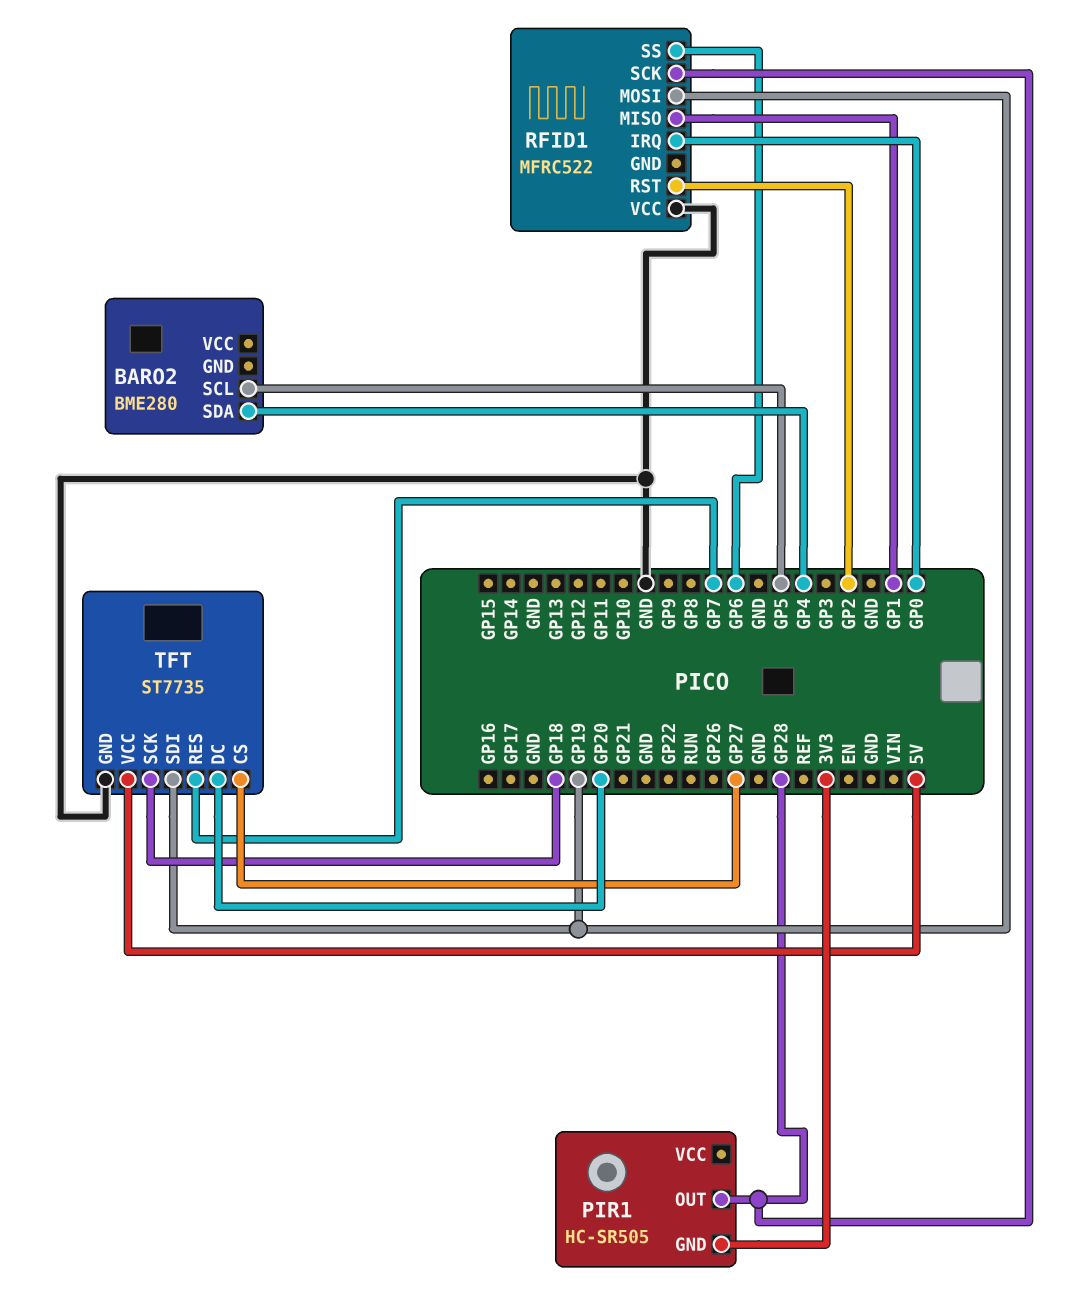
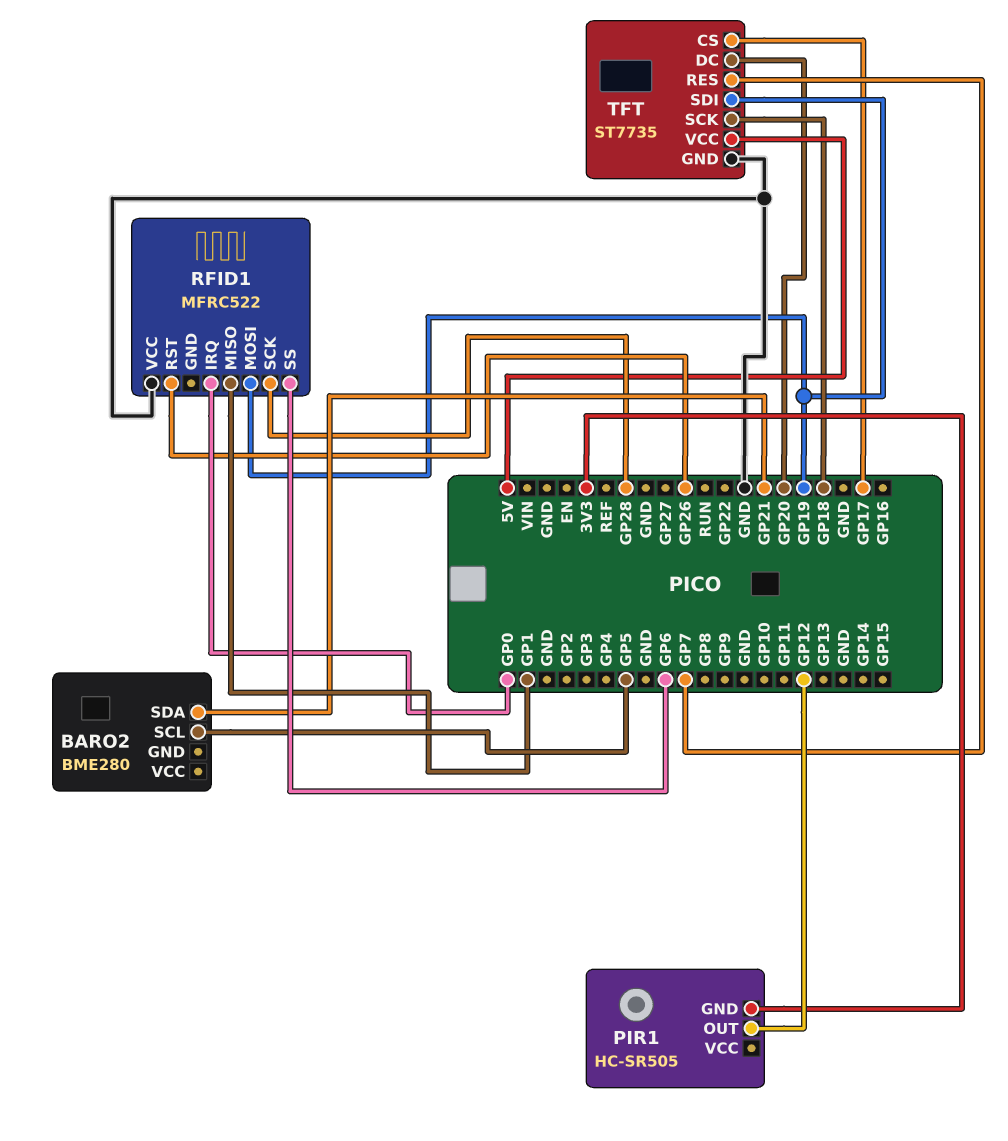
BARO2 pin SDA: GP4 -> GP21
PIR1 pin OUT: GP28 -> GP12
RFID1 pin RST: GP2 -> GP26
TFT pin CS: GP27 -> GP17

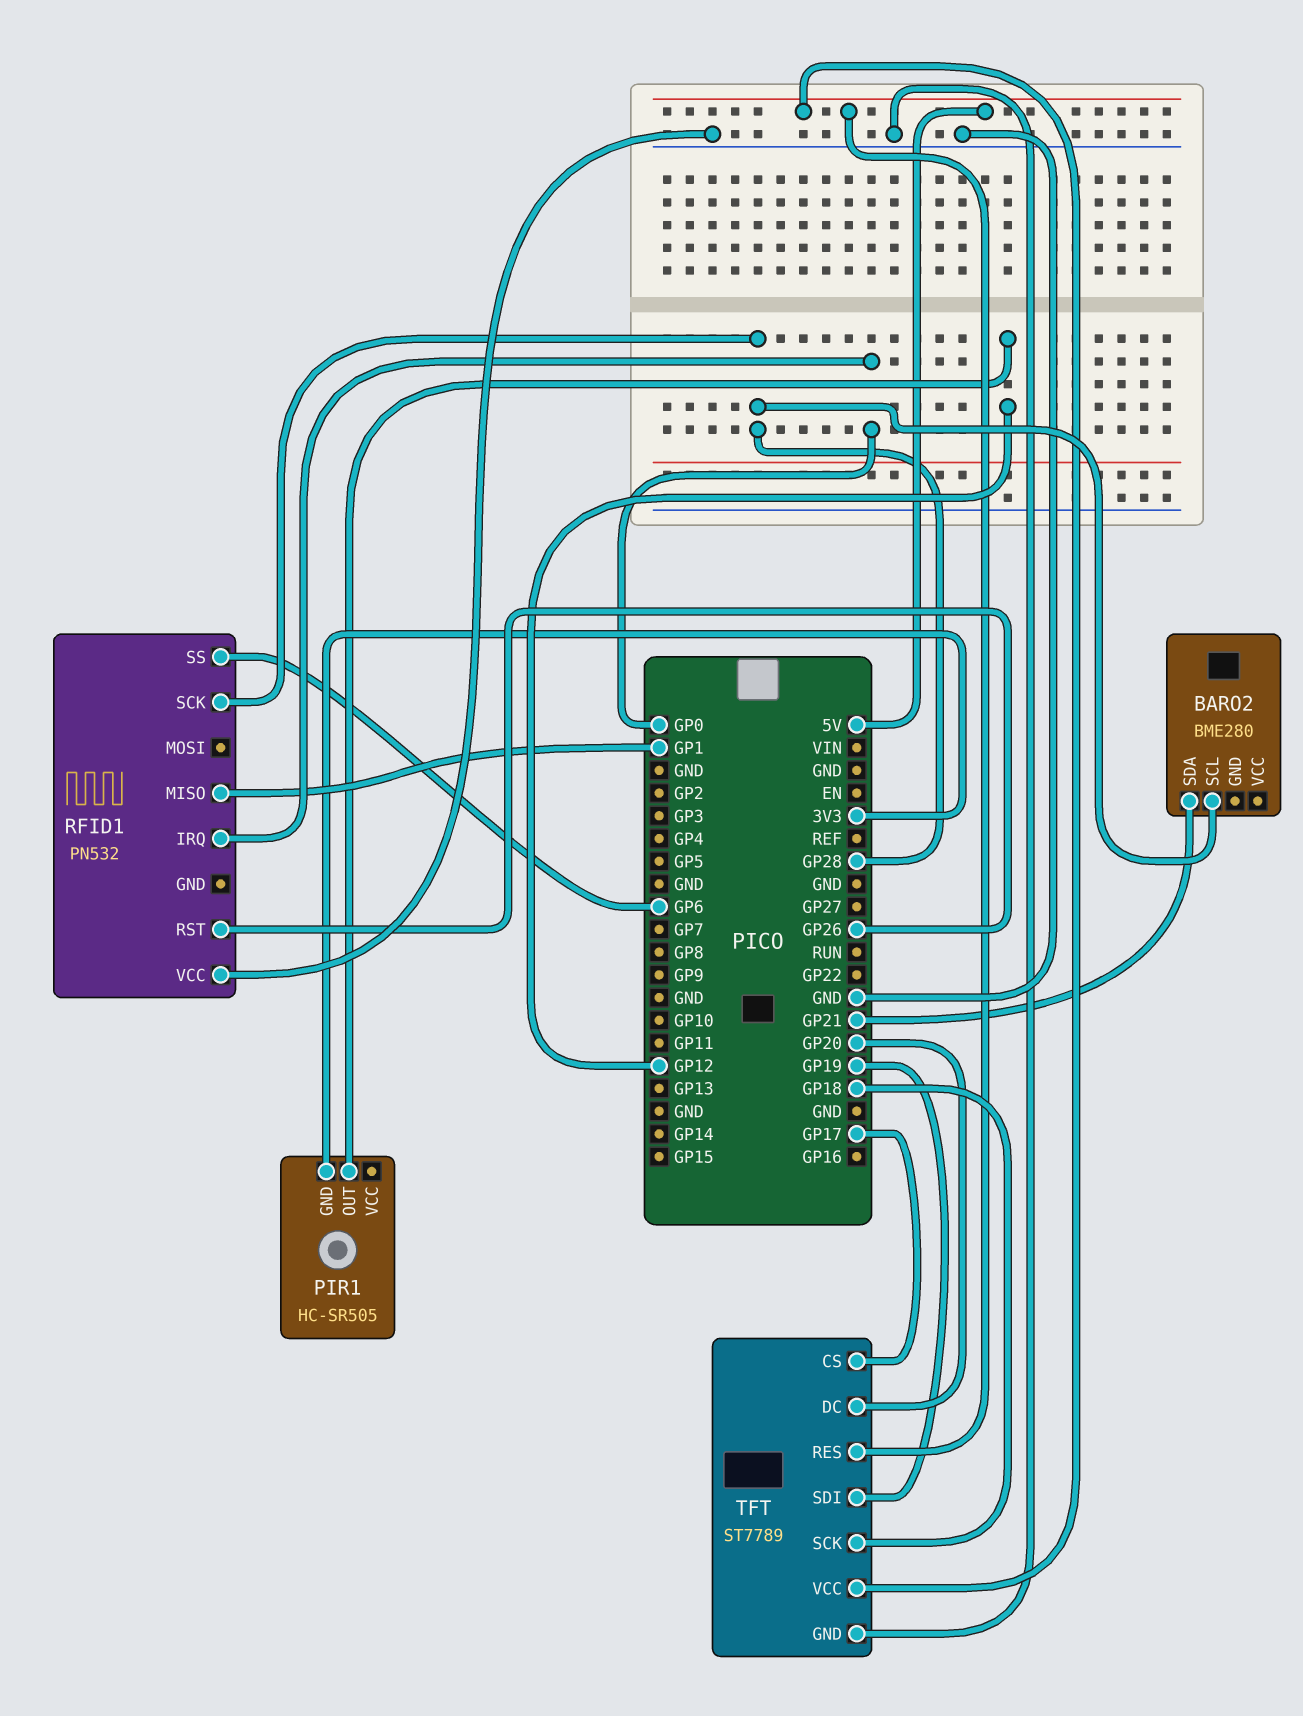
BARO2 pin SCL: GP5 -> GP28
RFID1: MFRC522 -> PN532
RFID1 pin MOSI: GP19 -> none
TFT: ST7735 -> ST7789
TFT pin RES: GP7 -> 5V

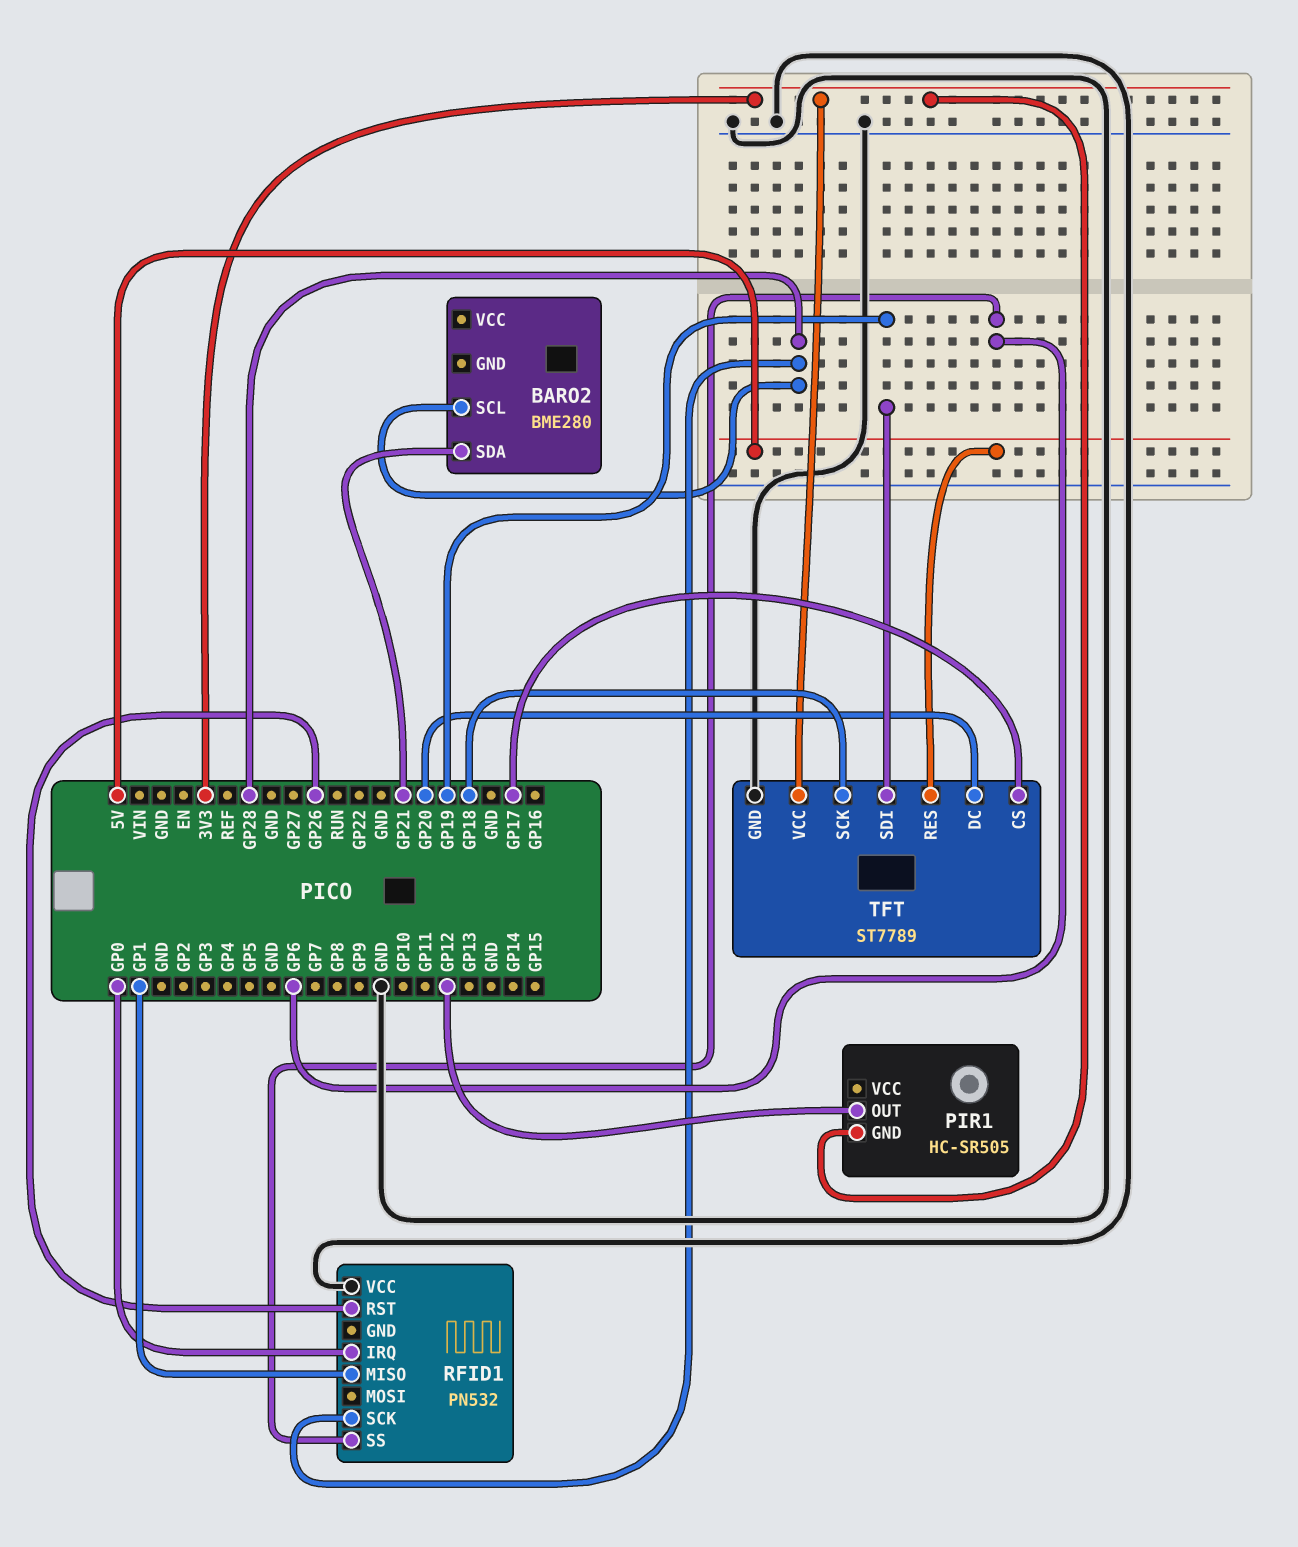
TFT pin VCC: 5V -> 3V3

